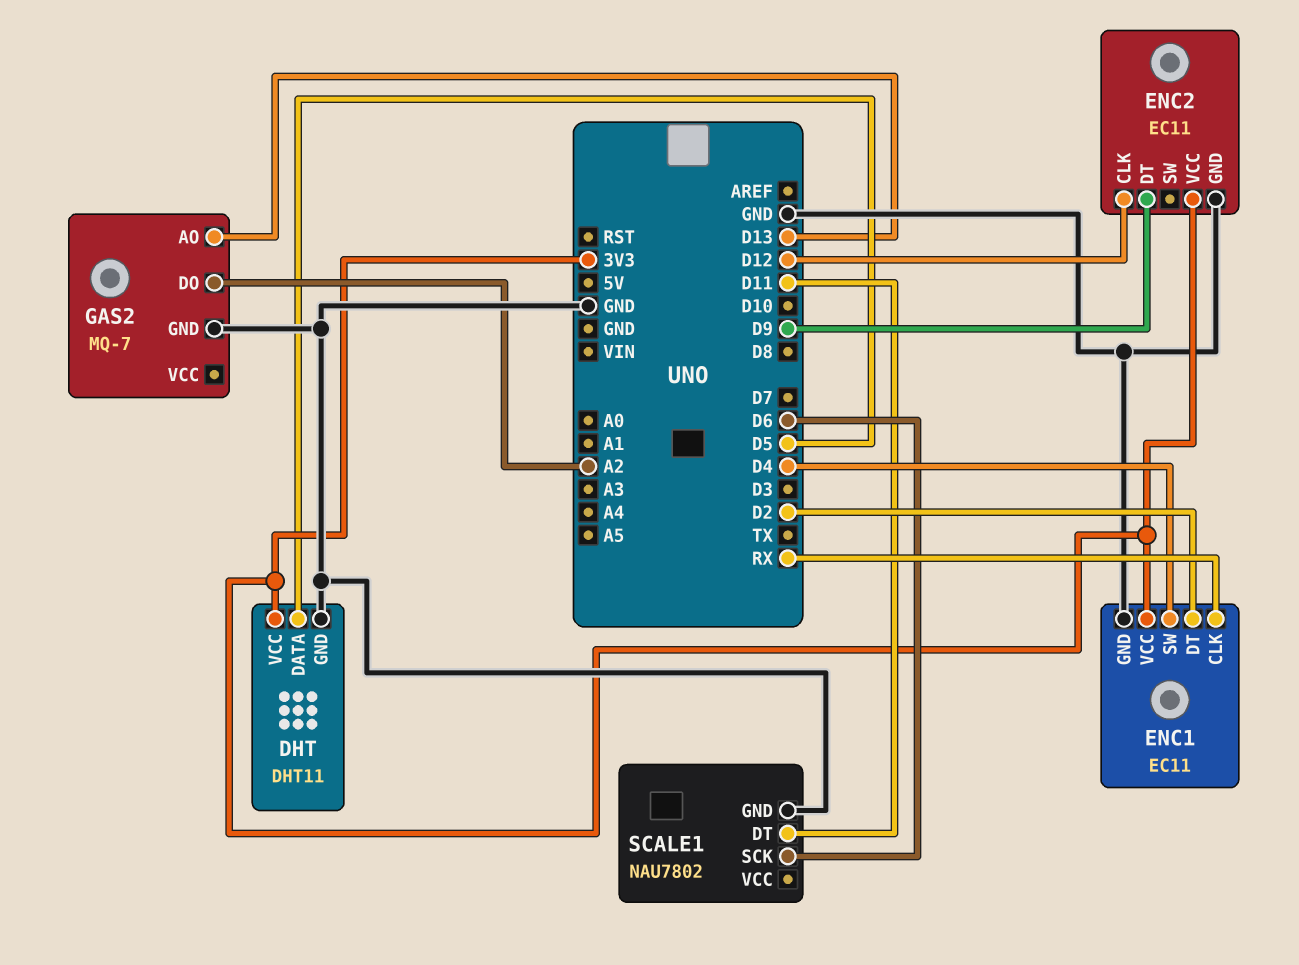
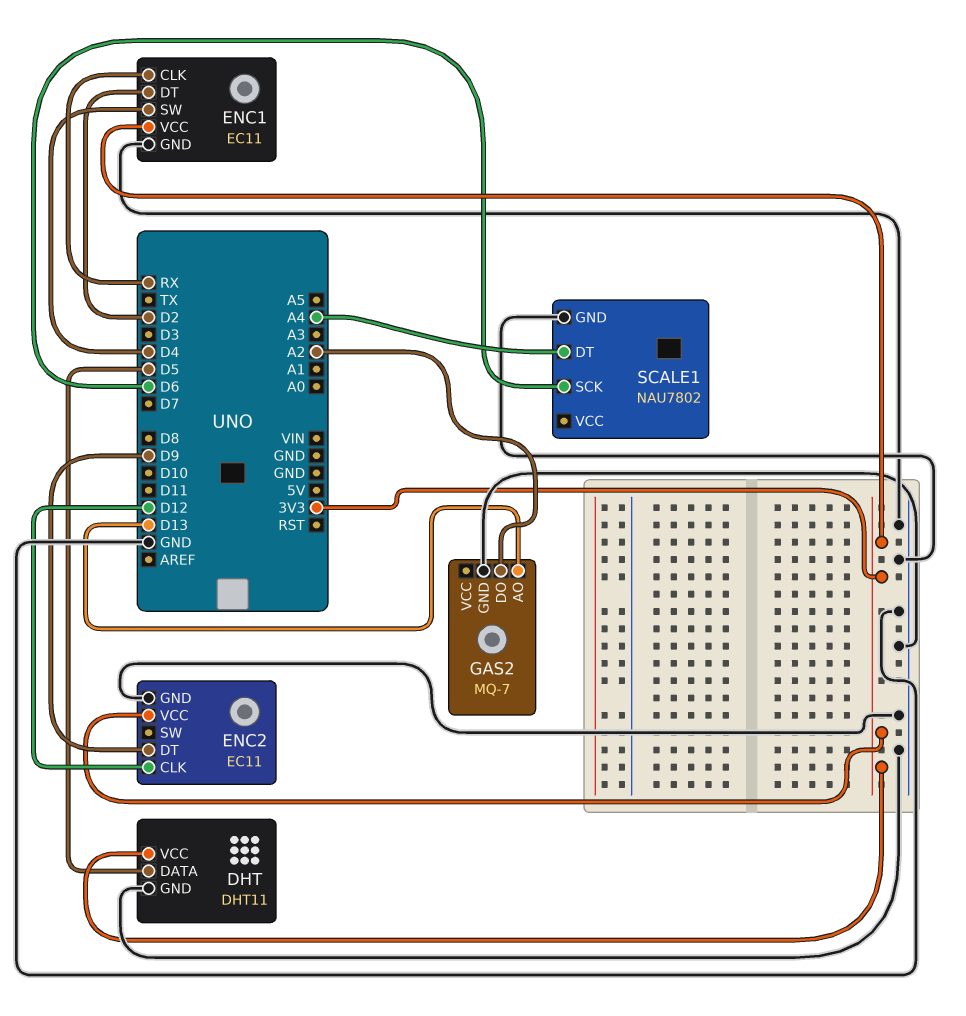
SCALE1 pin DT: D11 -> A4

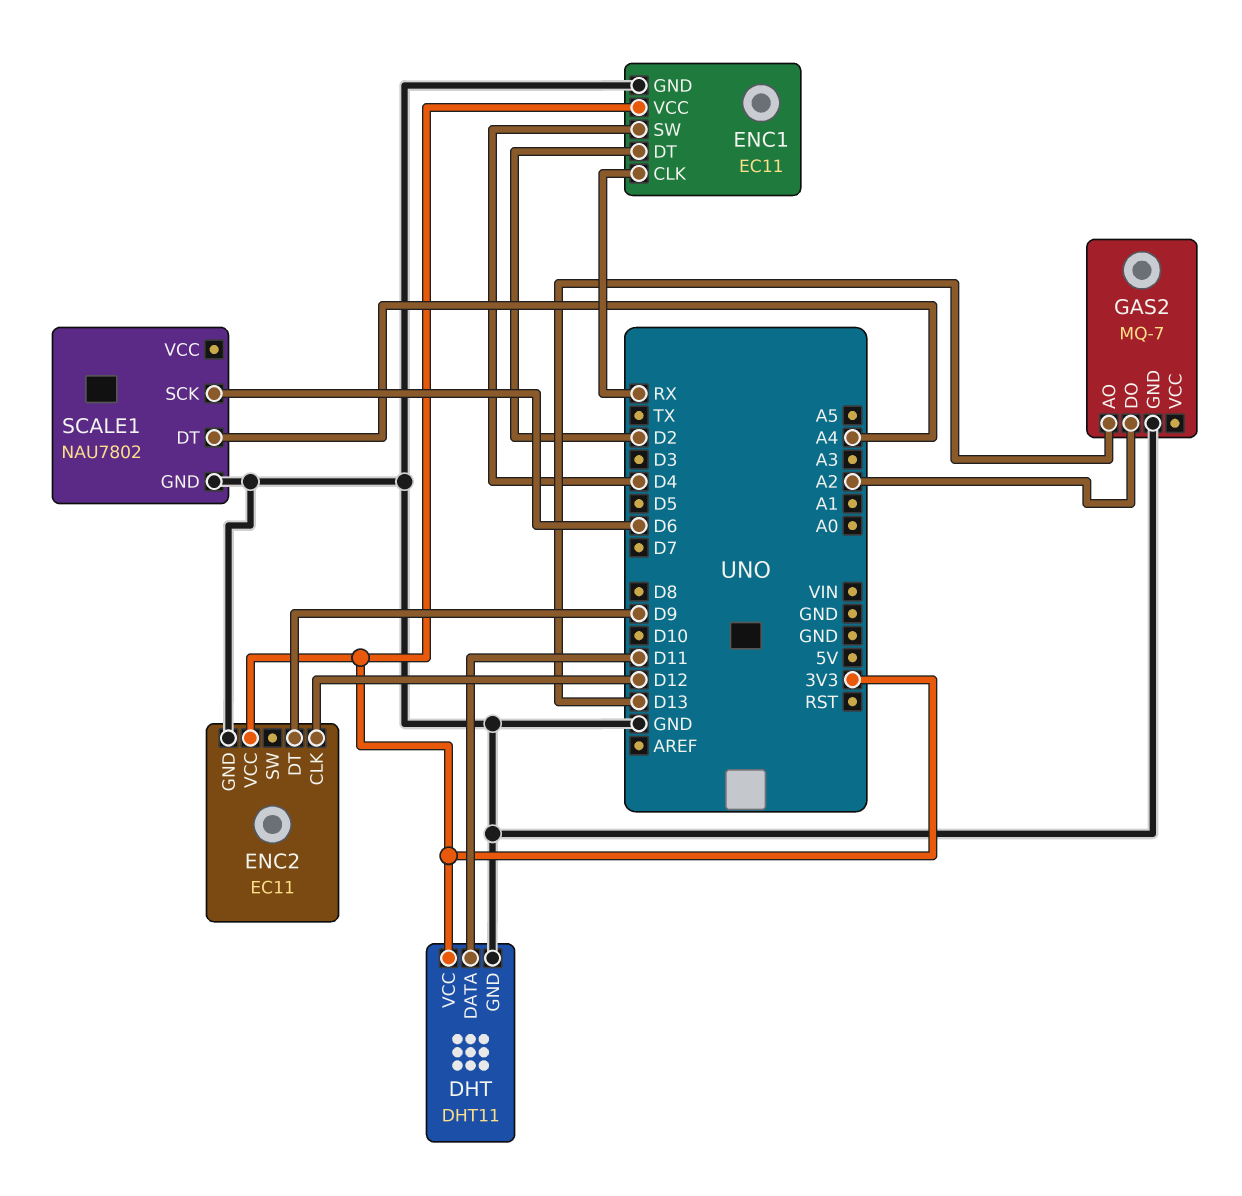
DHT pin DATA: D5 -> D11

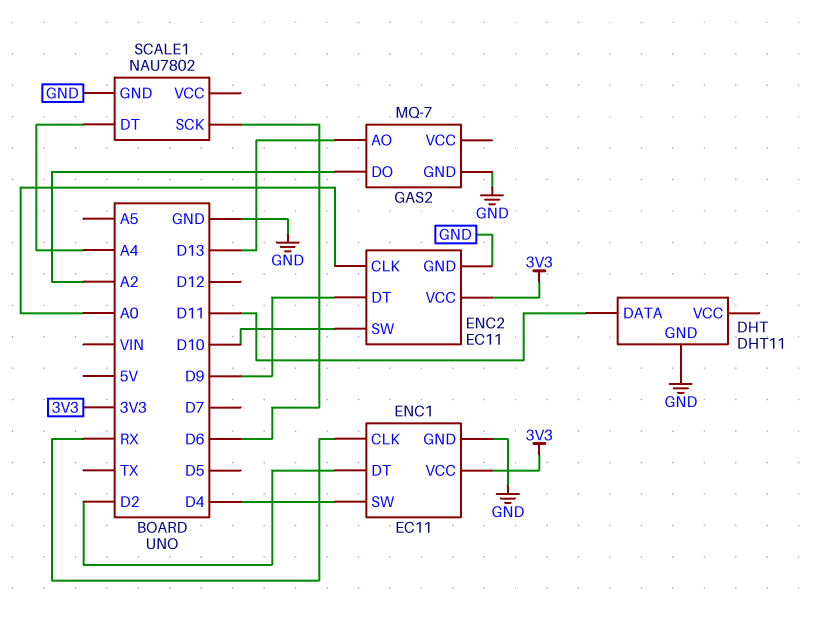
DHT pin VCC: 3V3 -> none
ENC2 pin CLK: D12 -> A0
ENC2 pin SW: none -> D10

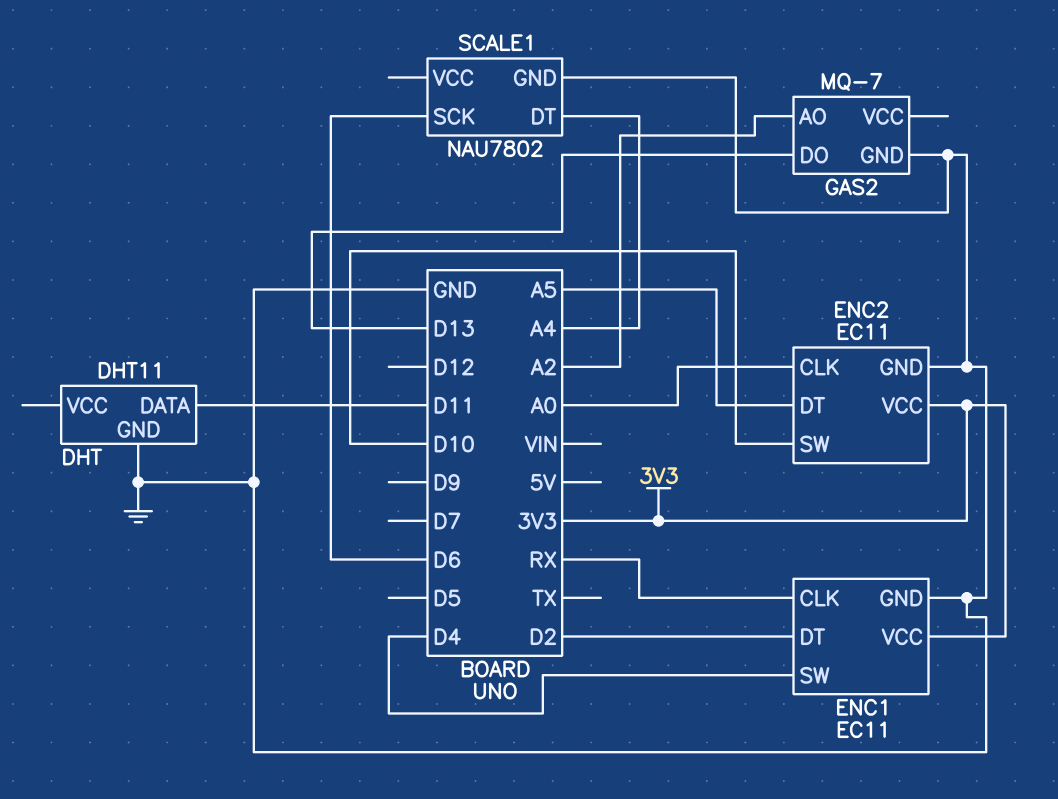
ENC2 pin DT: D9 -> A5
GAS2 pin AO: D13 -> A2
GAS2 pin DO: A2 -> D13

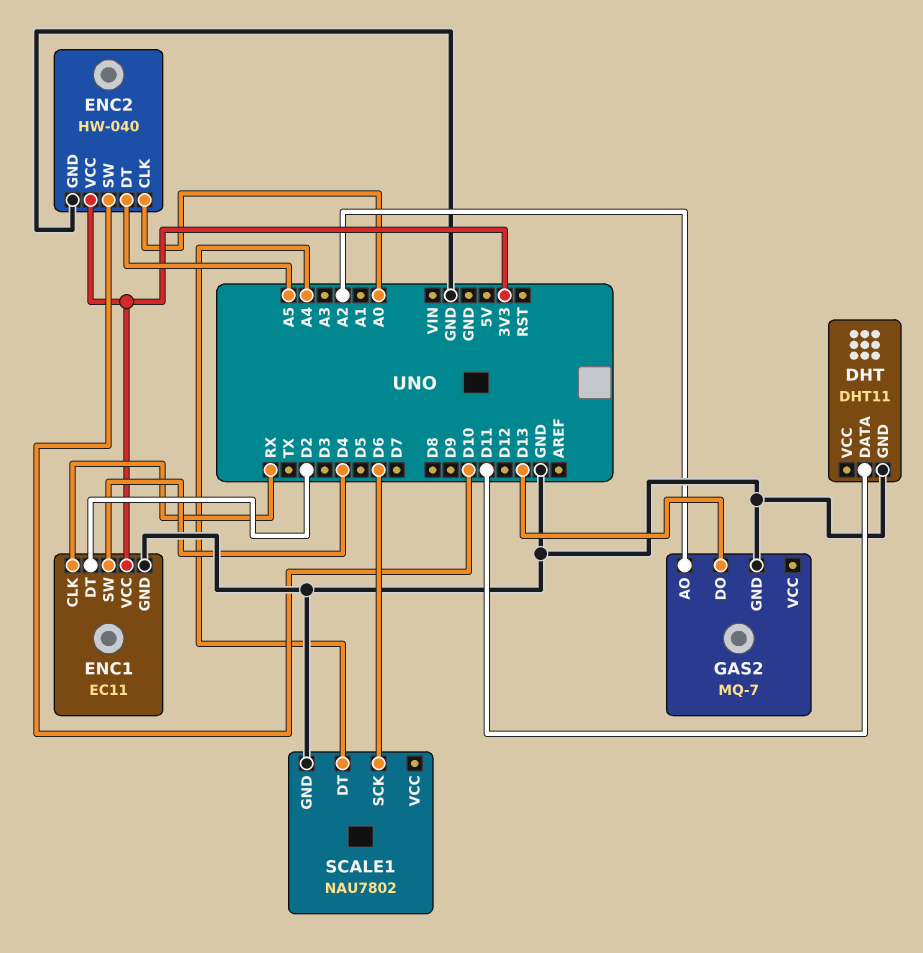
ENC2: EC11 -> HW-040

